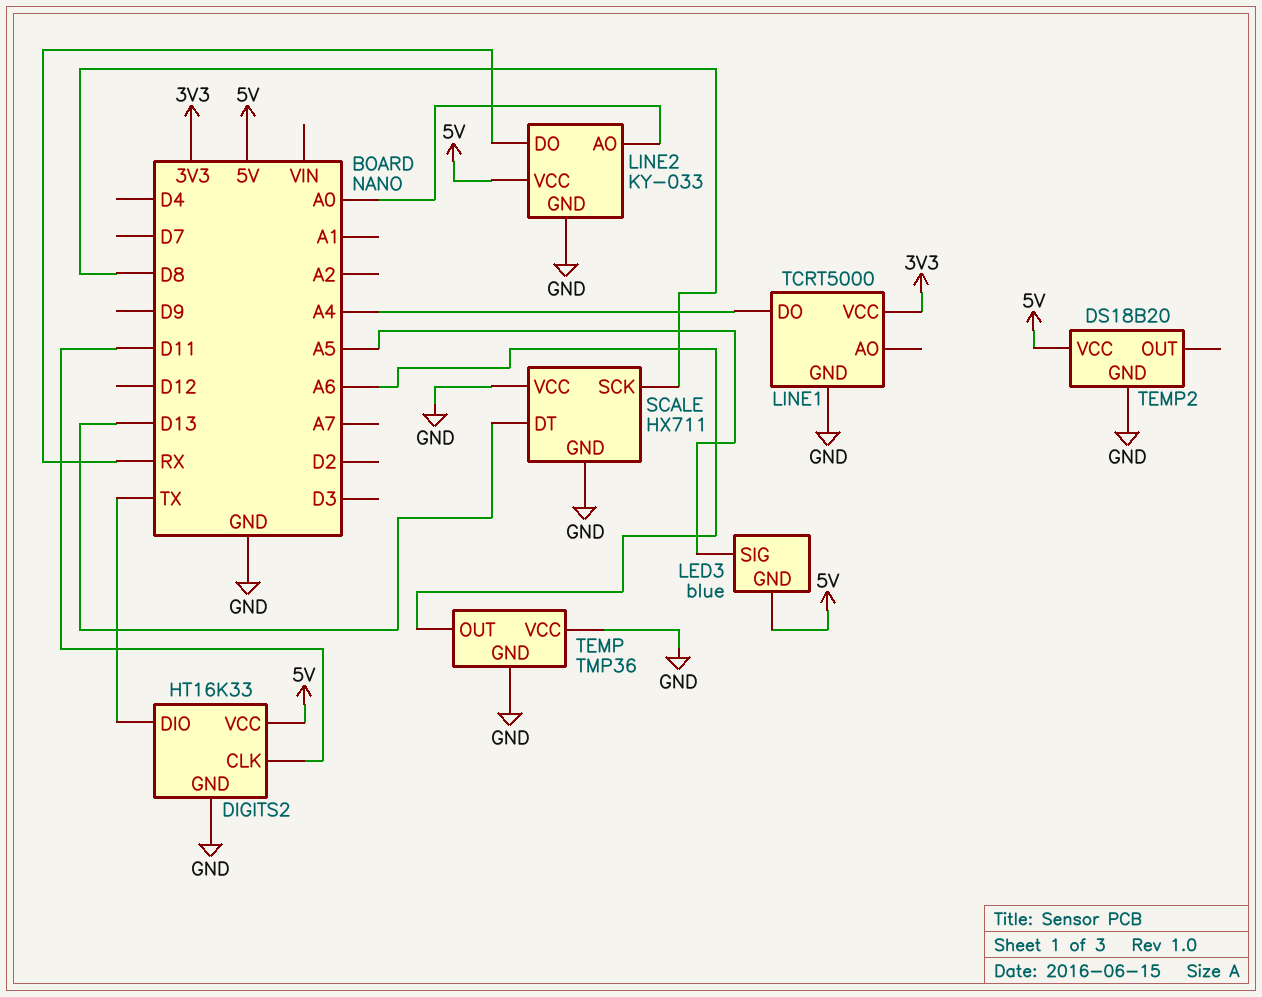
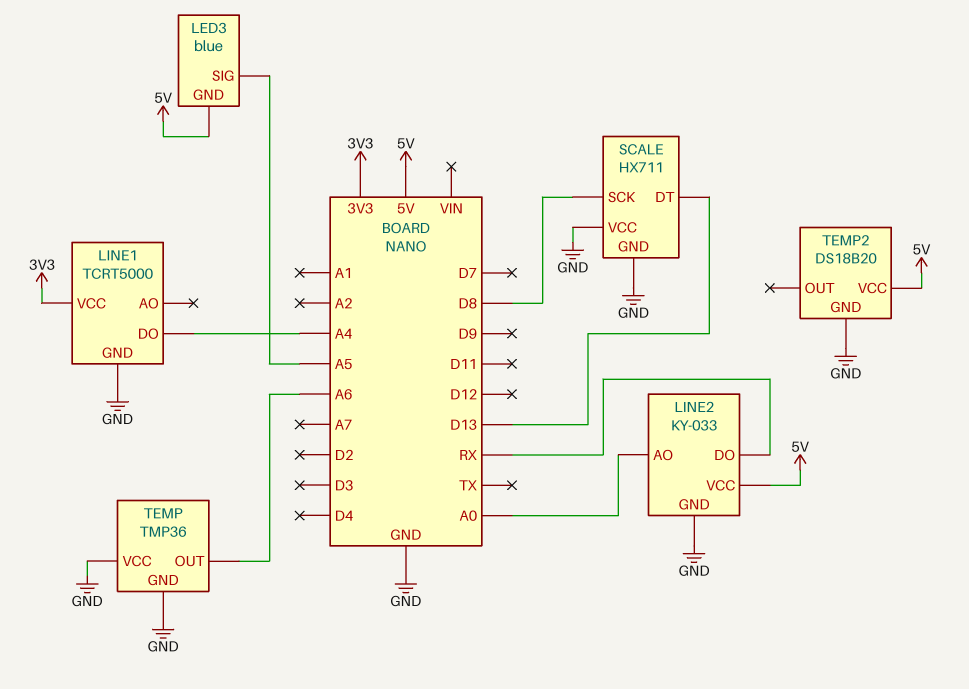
DIGITS2: HT16K33 -> none
DIGITS2 pin CLK: D11 -> none
DIGITS2 pin DIO: TX -> none
DIGITS2 pin GND: GND -> none
DIGITS2 pin VCC: 5V -> none

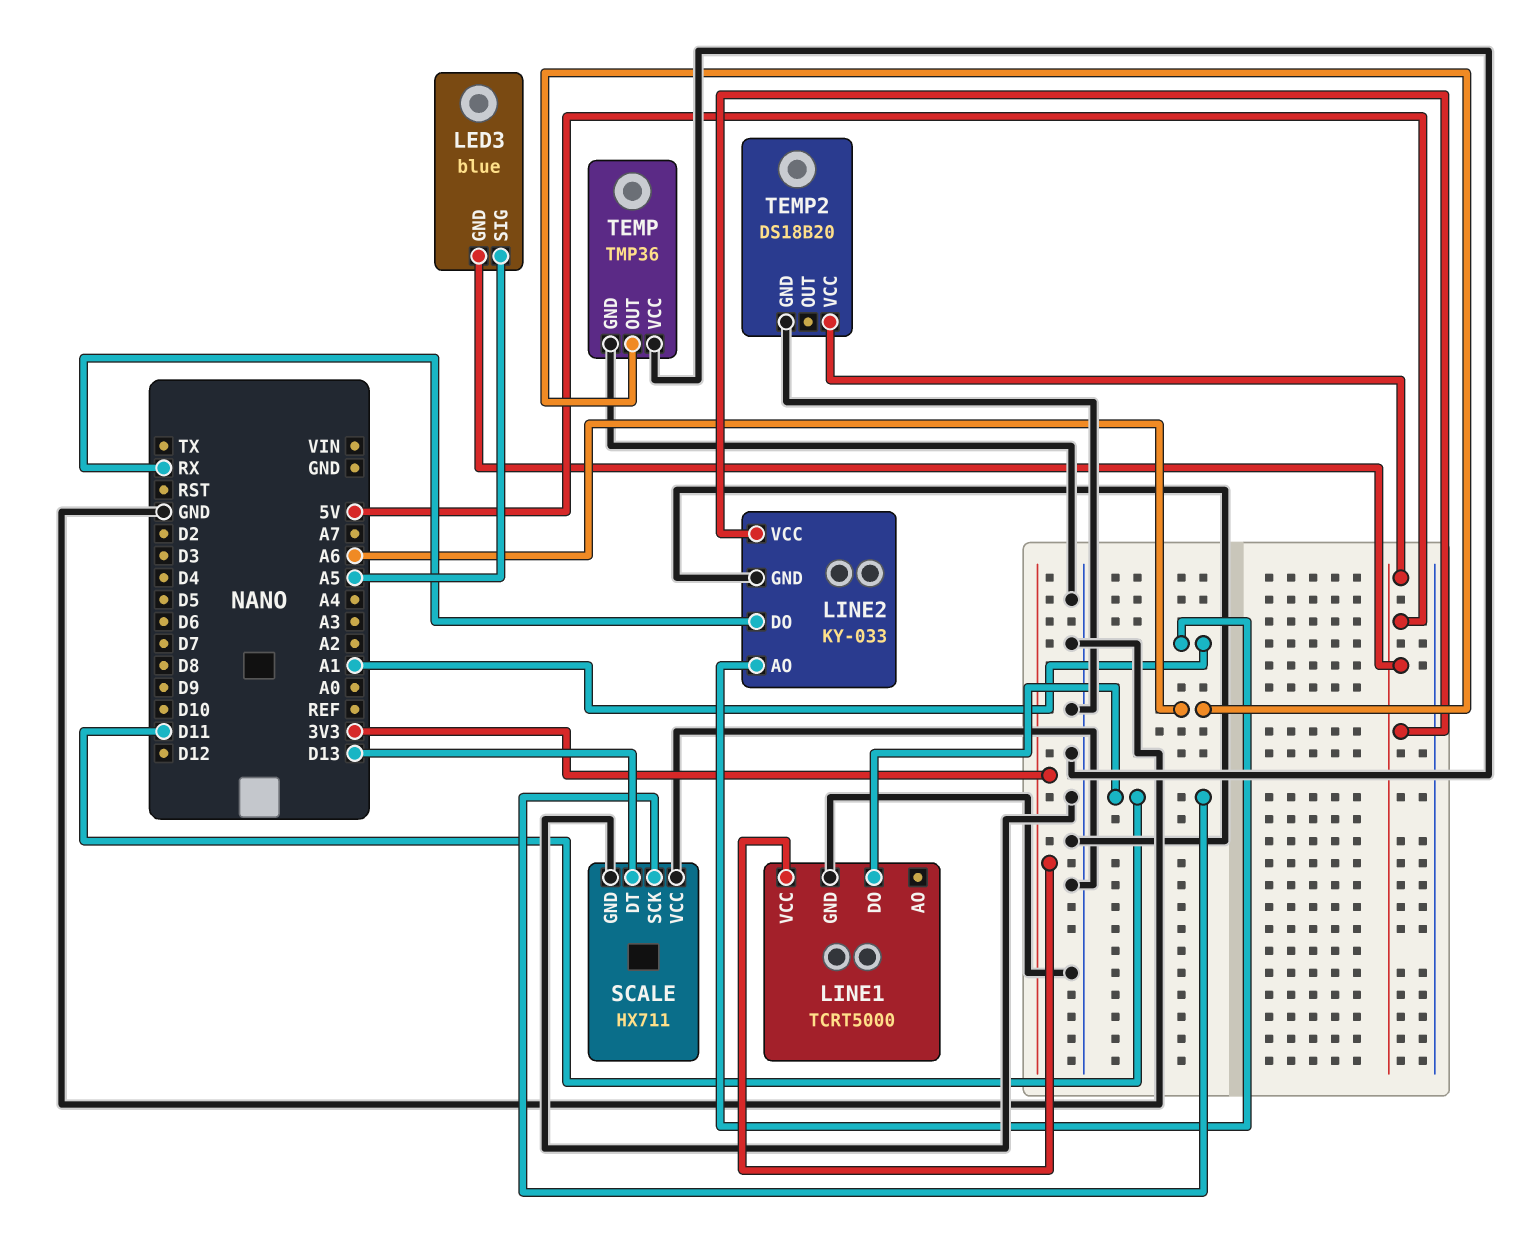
LINE1 pin DO: A4 -> D11
LINE2 pin AO: A0 -> A1
SCALE pin SCK: D8 -> D11

